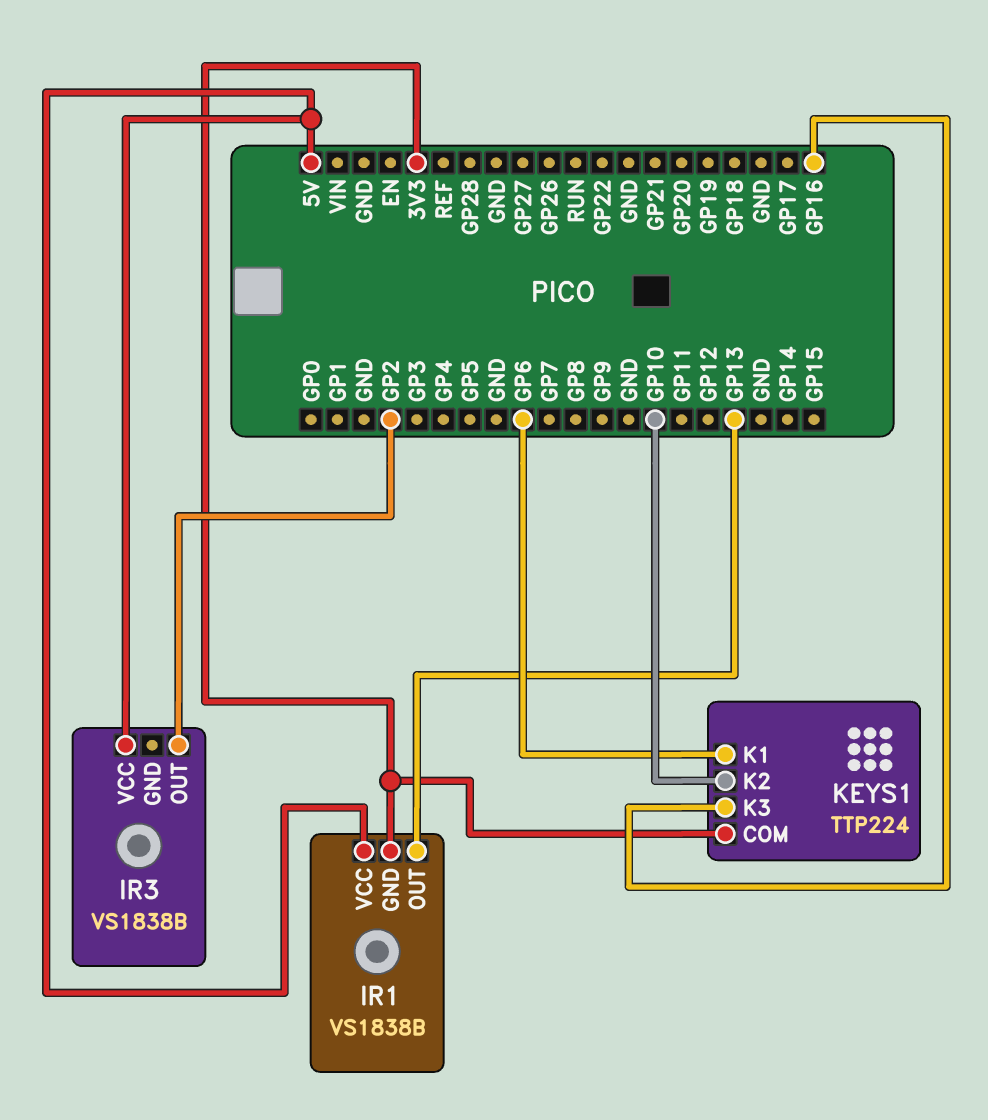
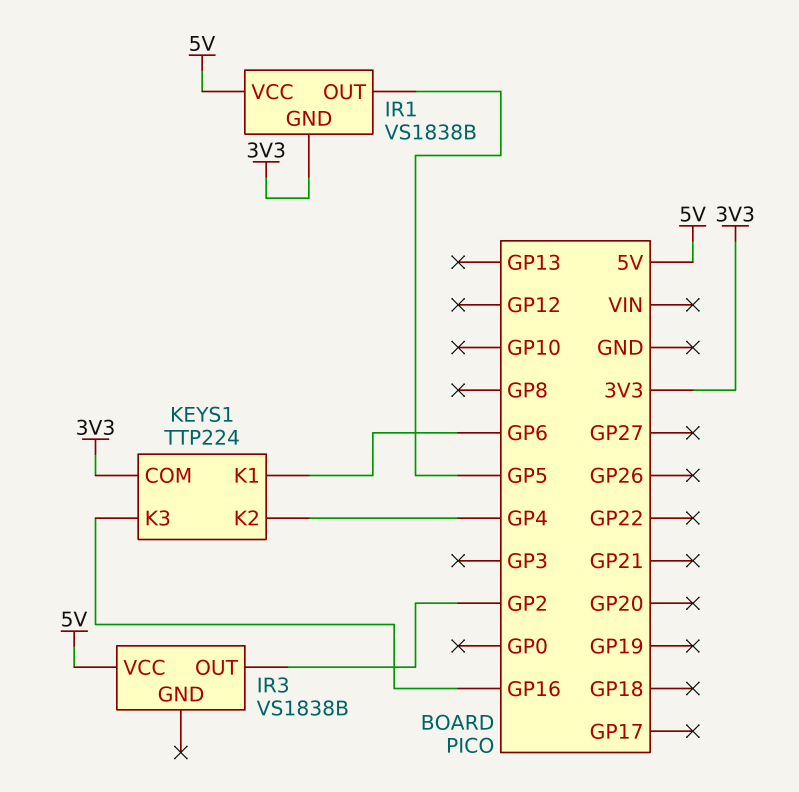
IR1 pin OUT: GP13 -> GP5
KEYS1 pin K2: GP10 -> GP4

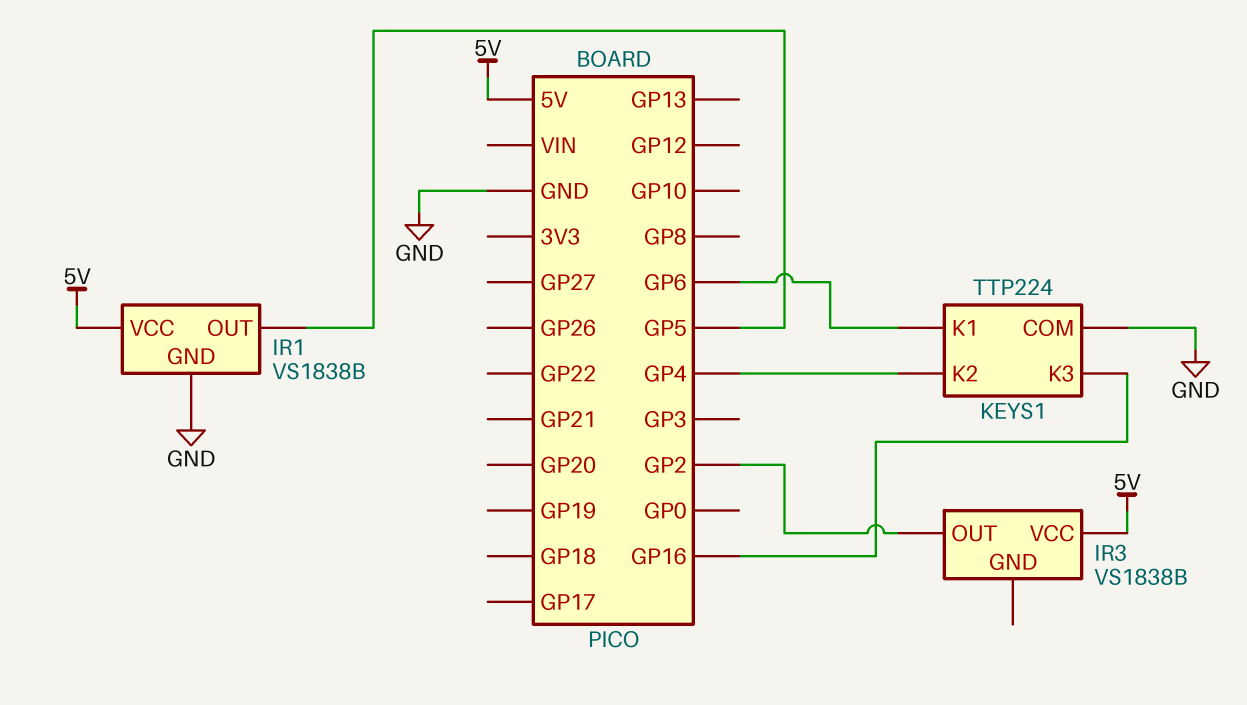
IR1 pin GND: 3V3 -> GND
KEYS1 pin COM: 3V3 -> GND

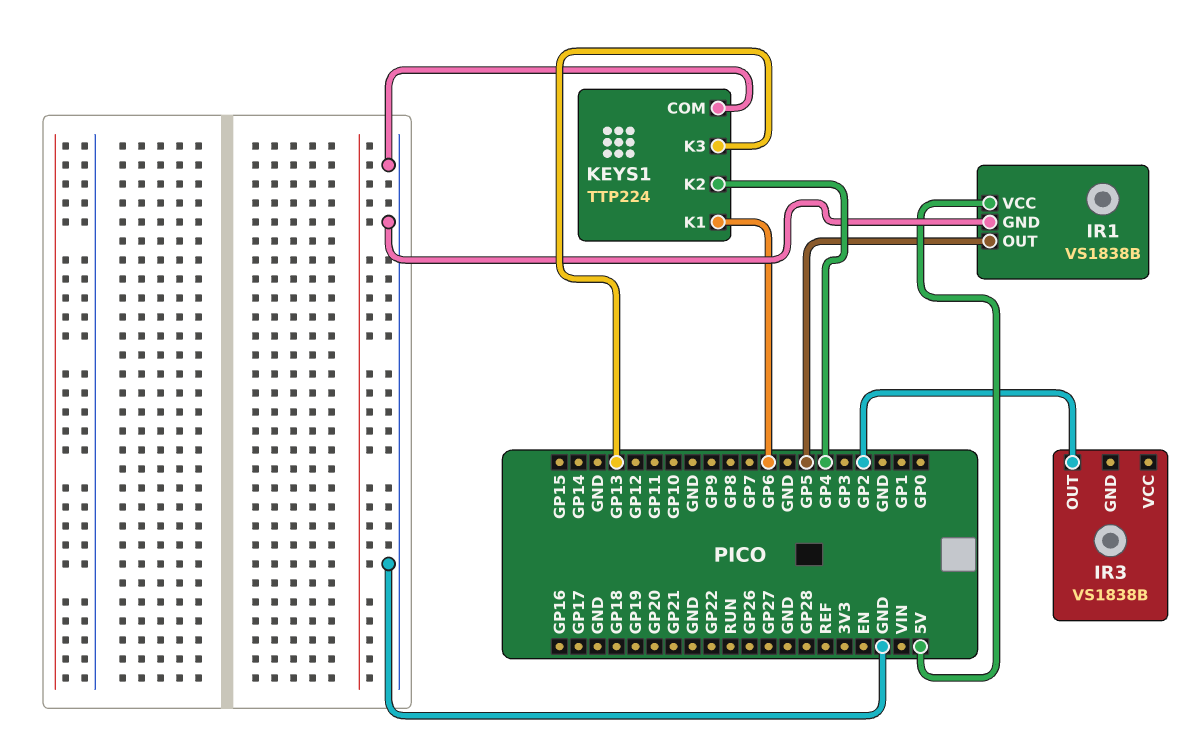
IR3 pin VCC: 5V -> none
KEYS1 pin K3: GP16 -> GP13

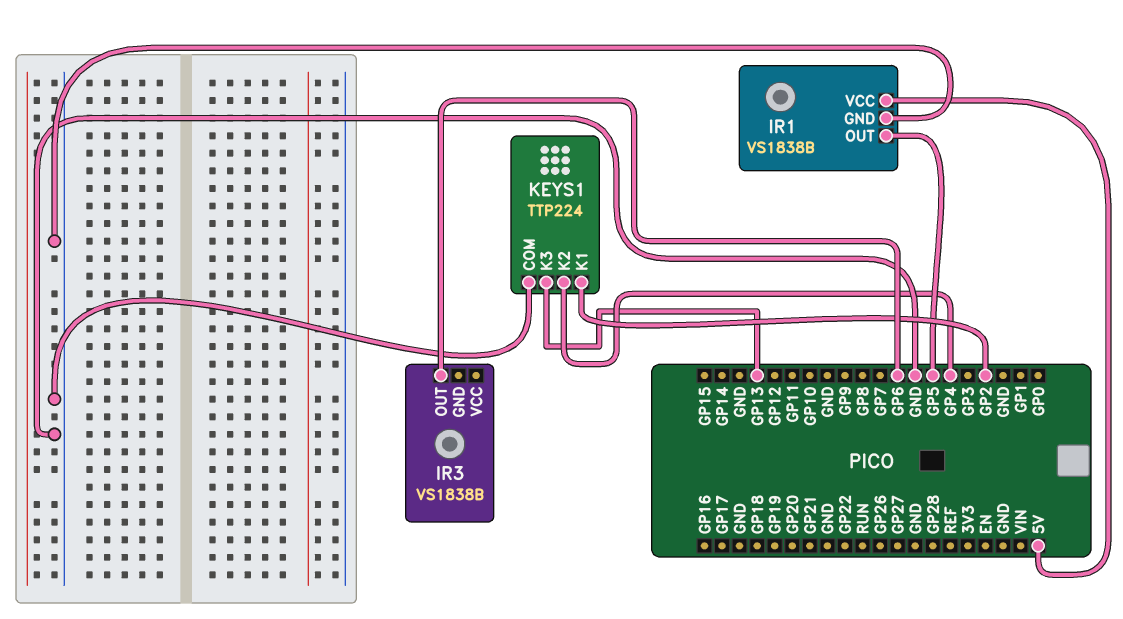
IR3 pin OUT: GP2 -> GP6
KEYS1 pin K1: GP6 -> GP2

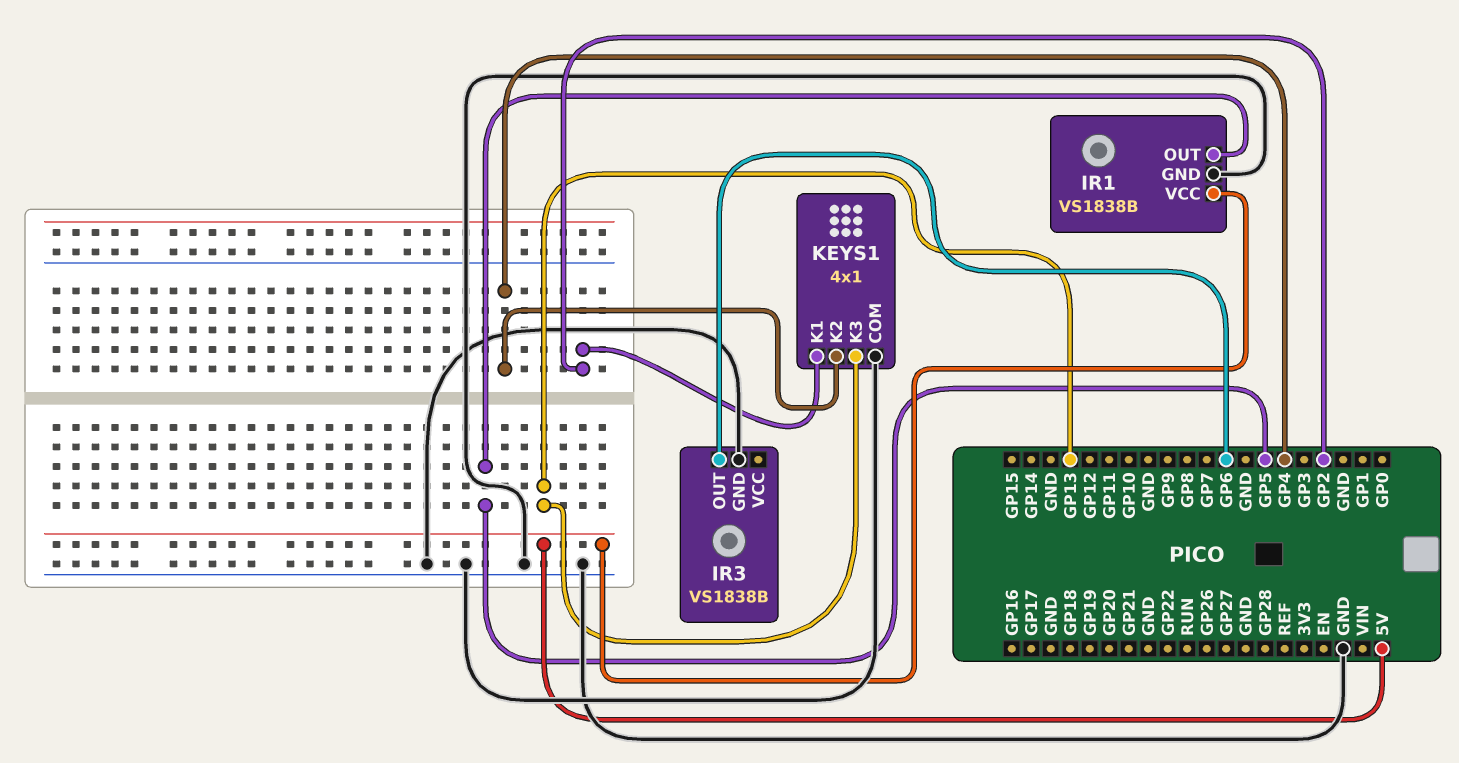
IR3 pin GND: none -> GND
KEYS1: TTP224 -> 4x1

